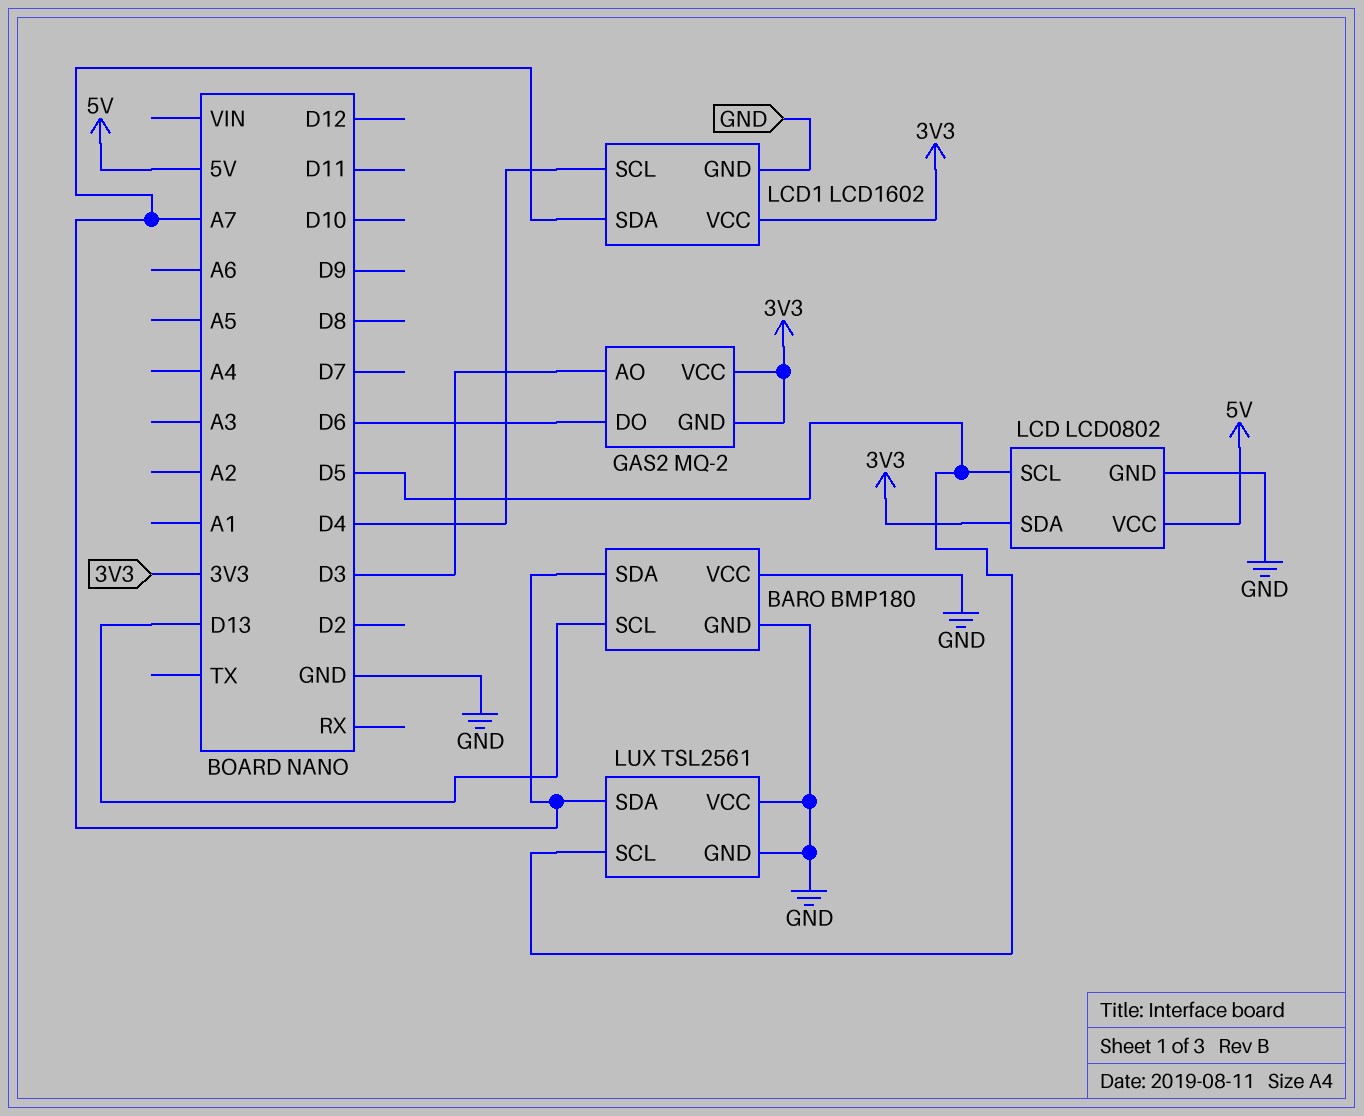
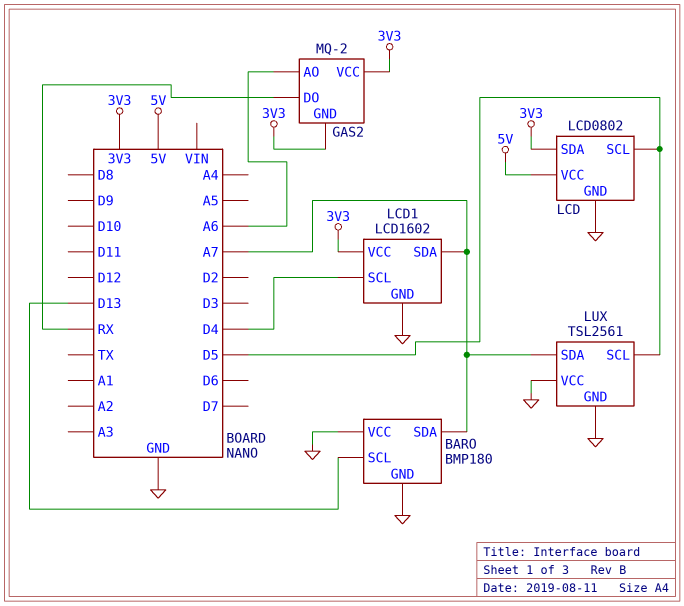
GAS2 pin AO: D3 -> A6
GAS2 pin DO: D6 -> RX

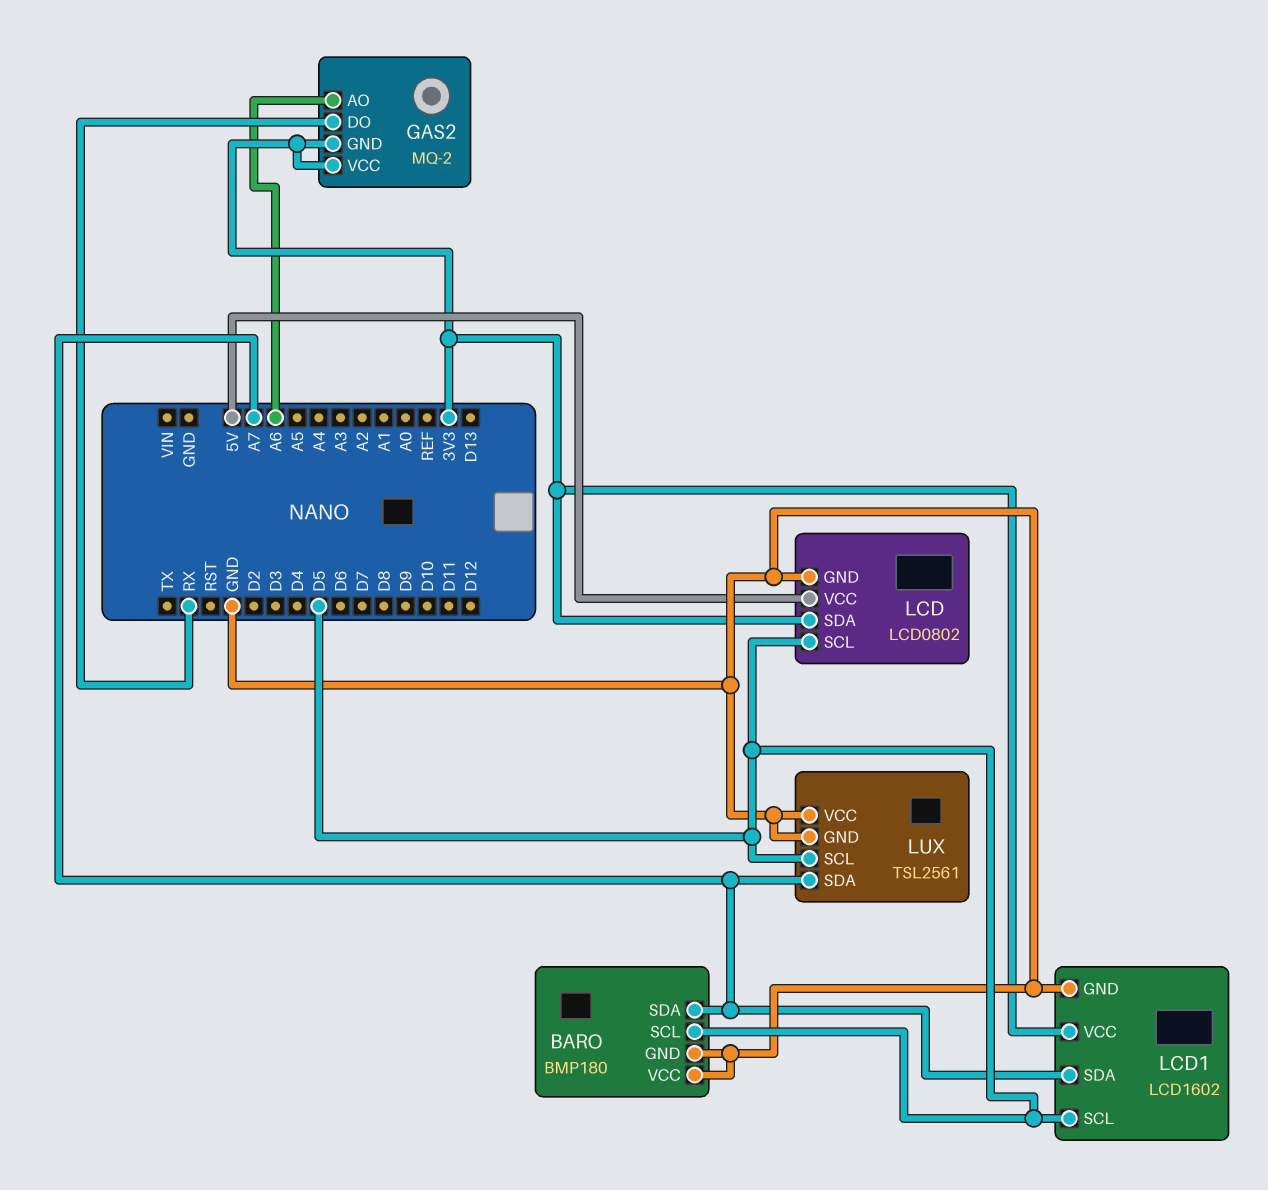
BARO pin SCL: D13 -> D5
LCD1 pin SCL: D4 -> D5

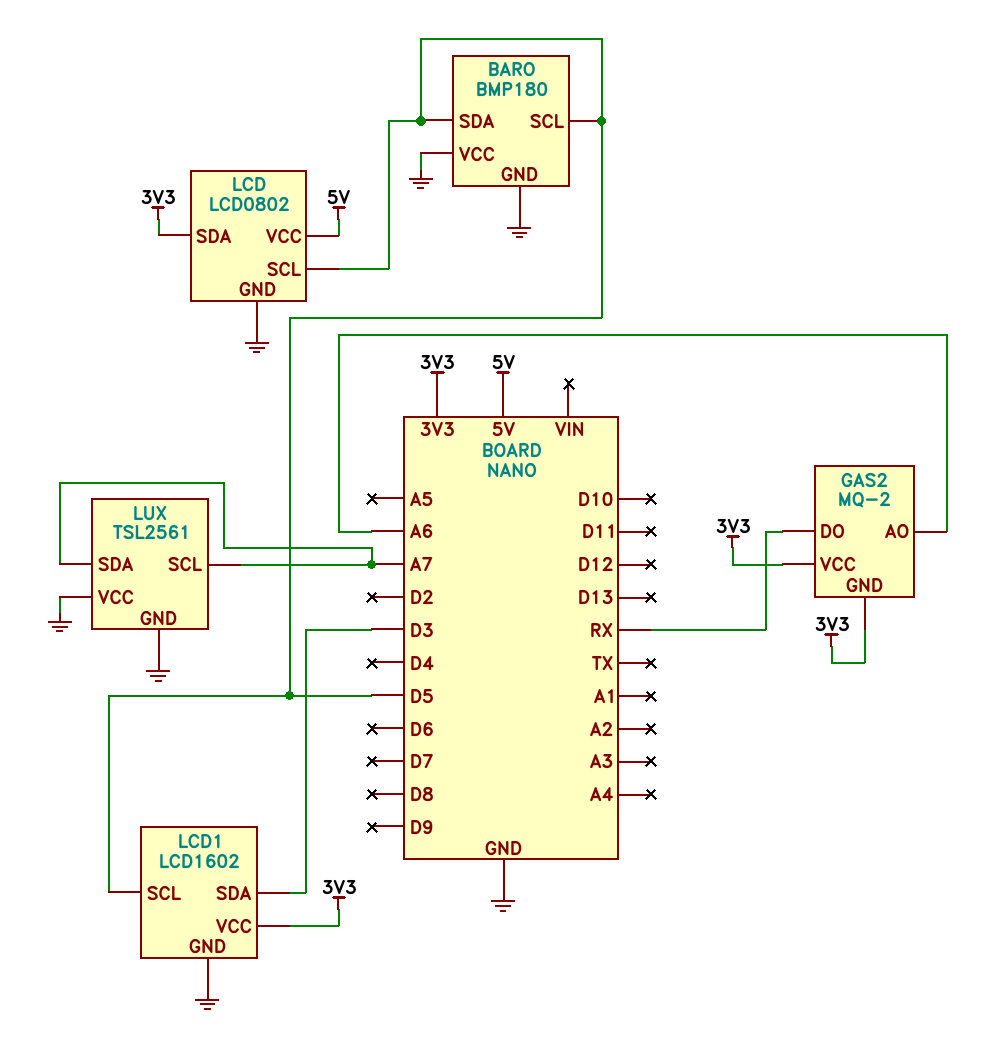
BARO pin SDA: A7 -> D5
LCD1 pin SDA: A7 -> D3
LUX pin SCL: D5 -> A7

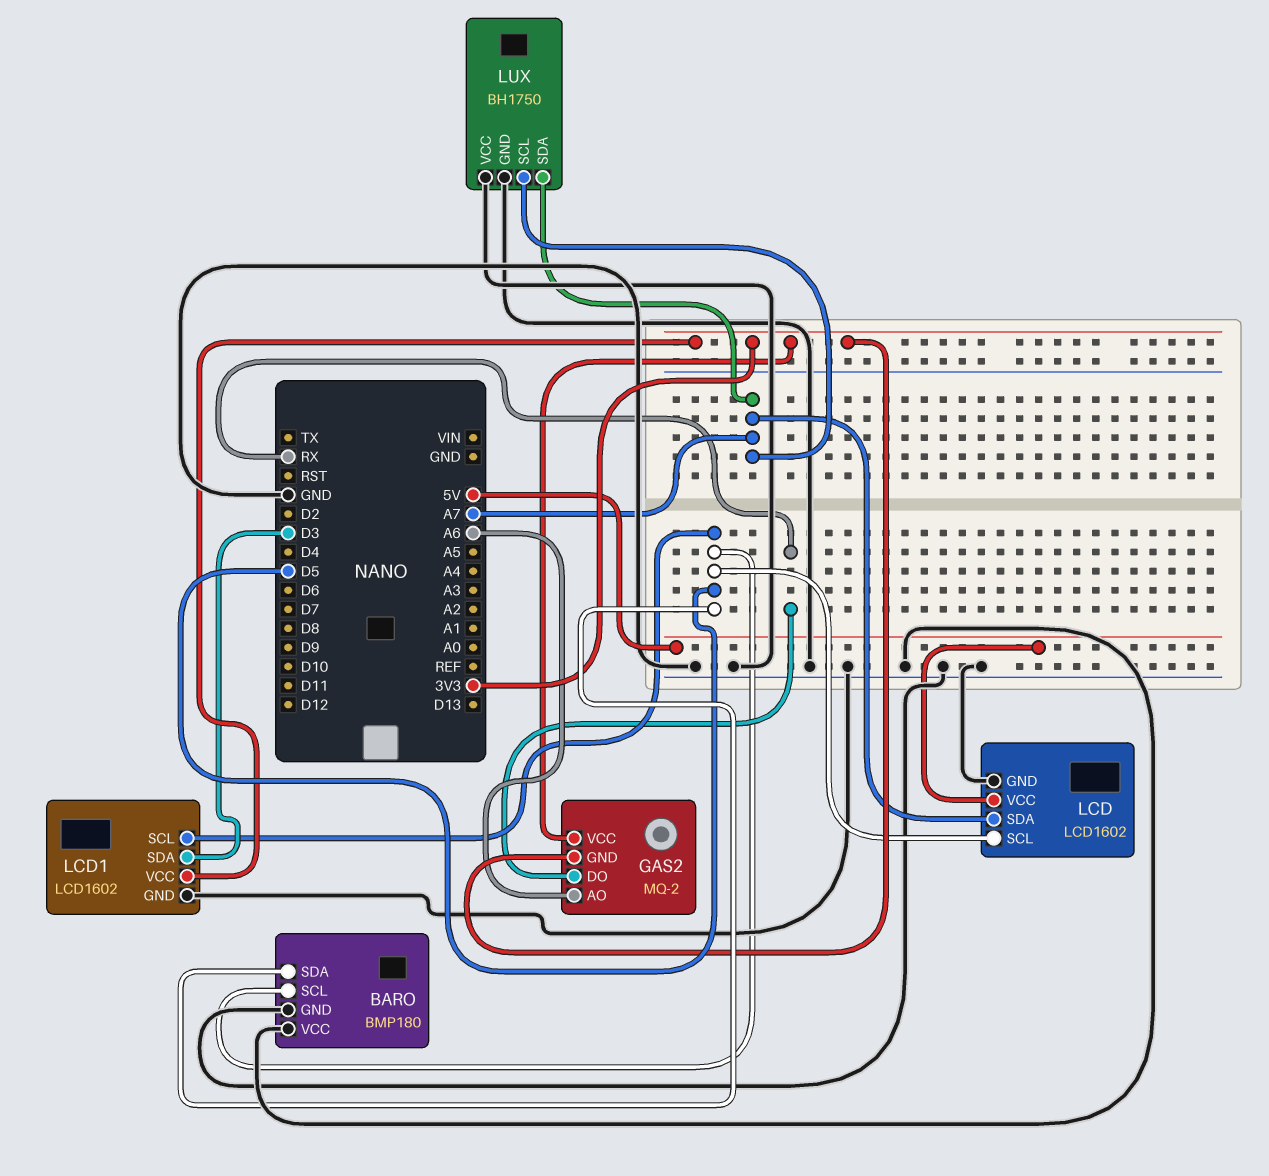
LCD: LCD0802 -> LCD1602
LCD pin SDA: 3V3 -> A7
LUX: TSL2561 -> BH1750

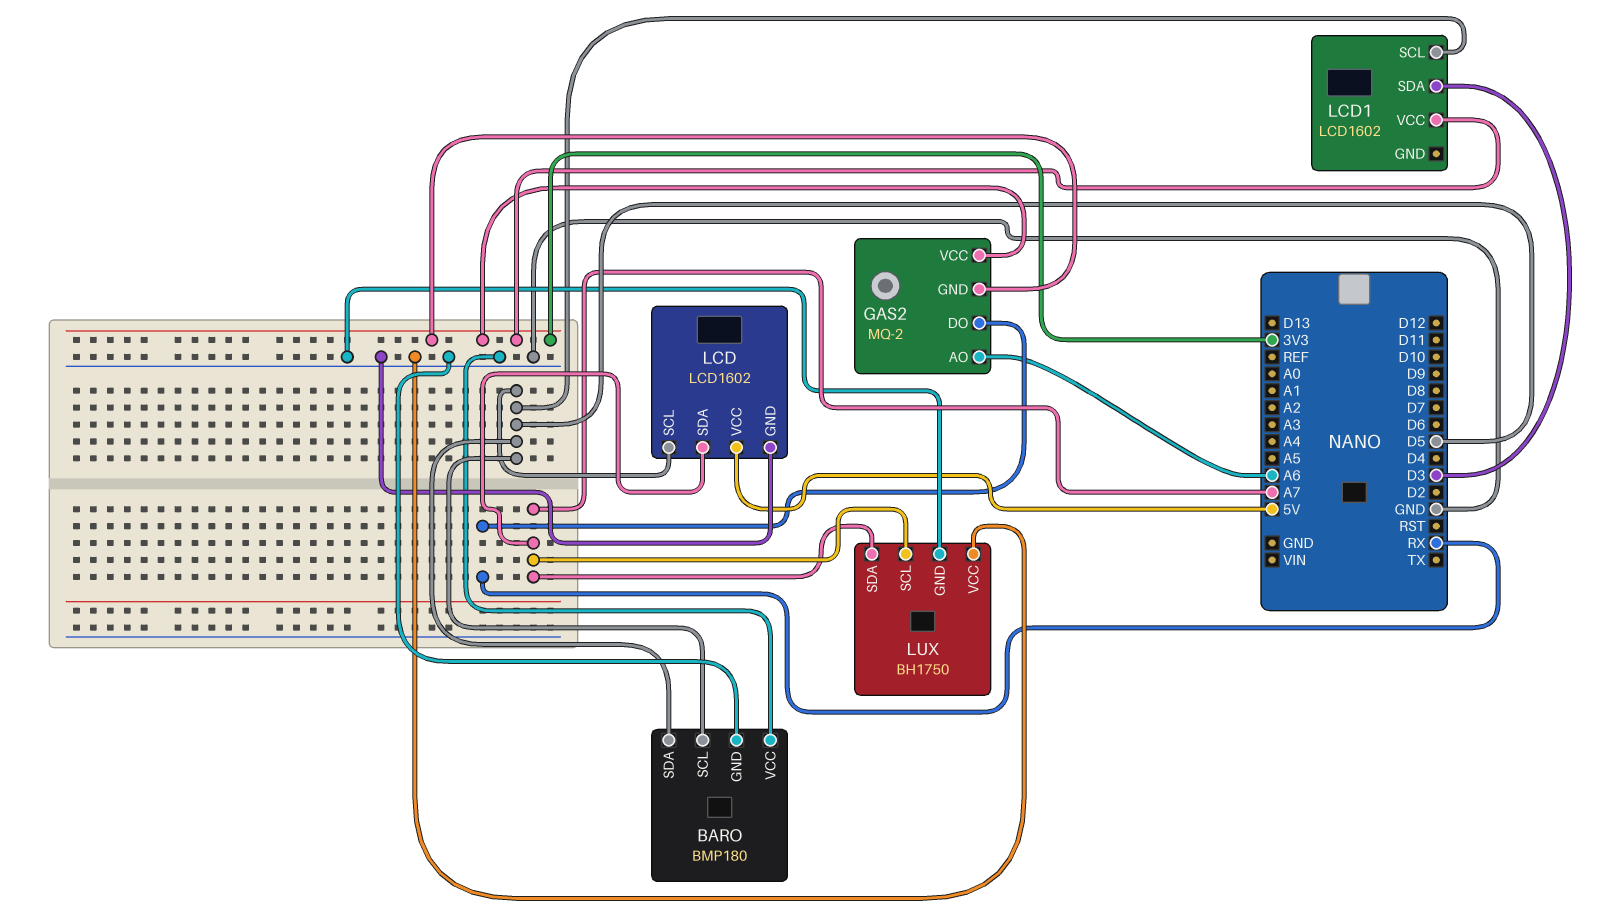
LCD1 pin GND: GND -> none

